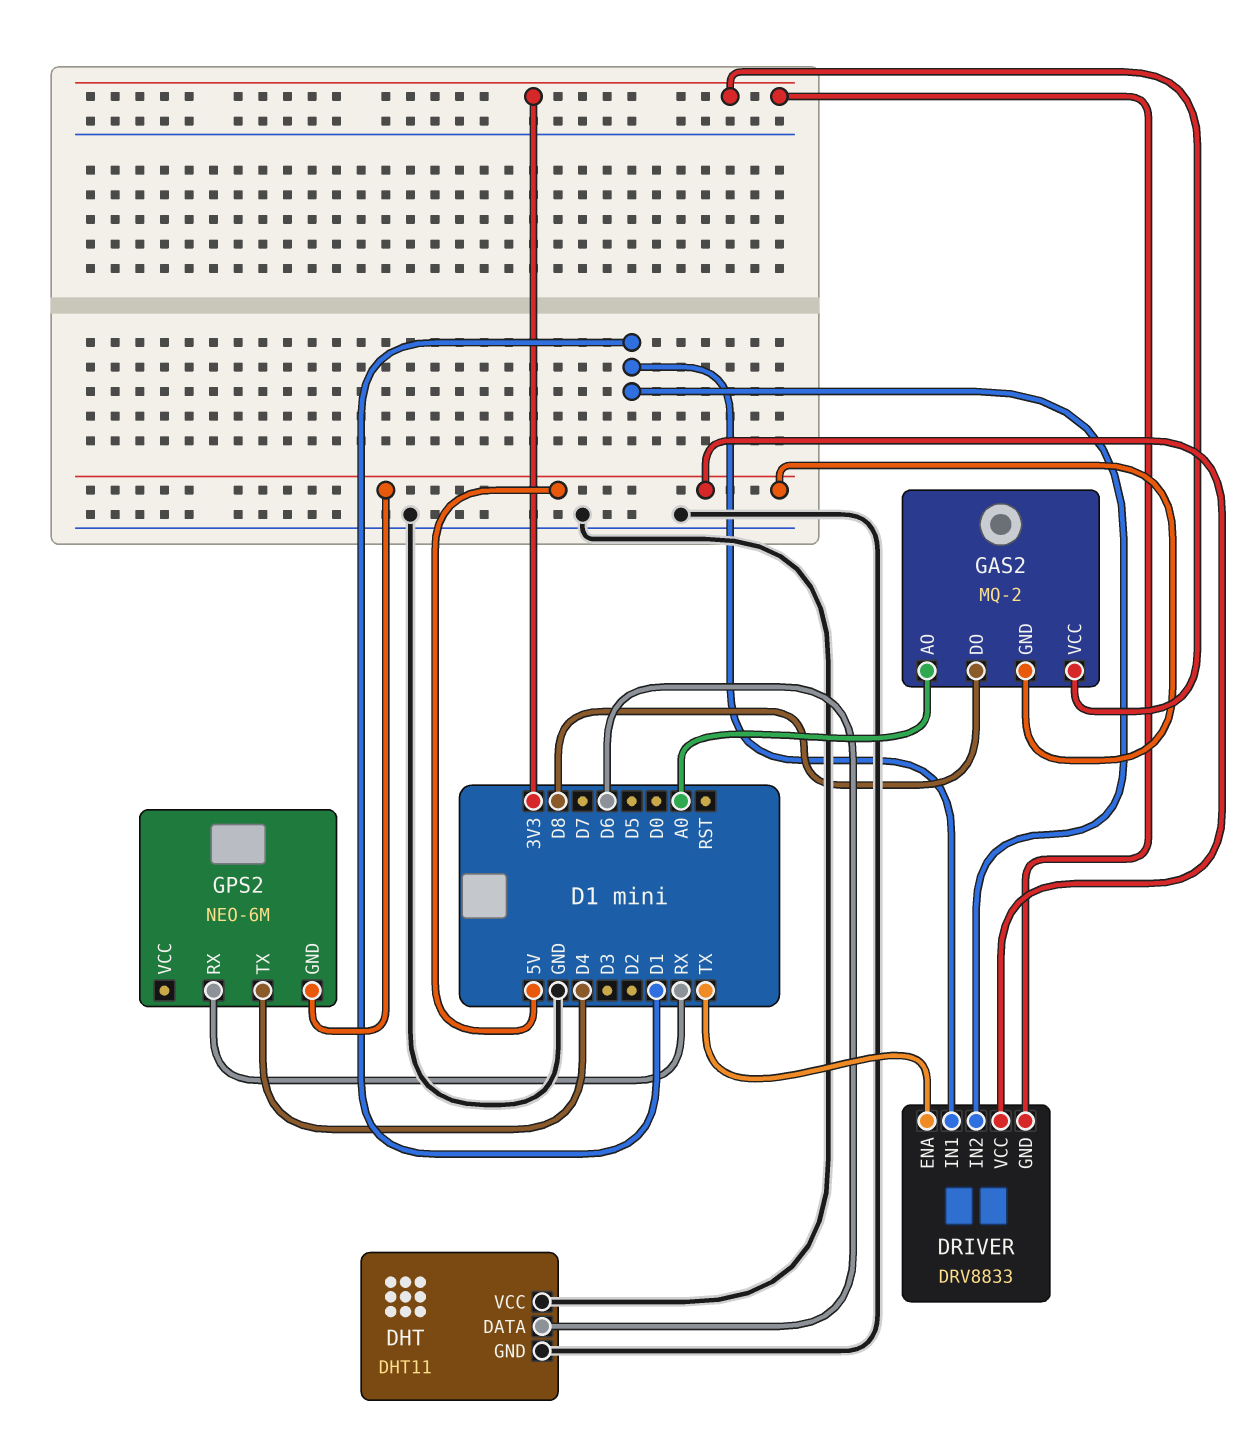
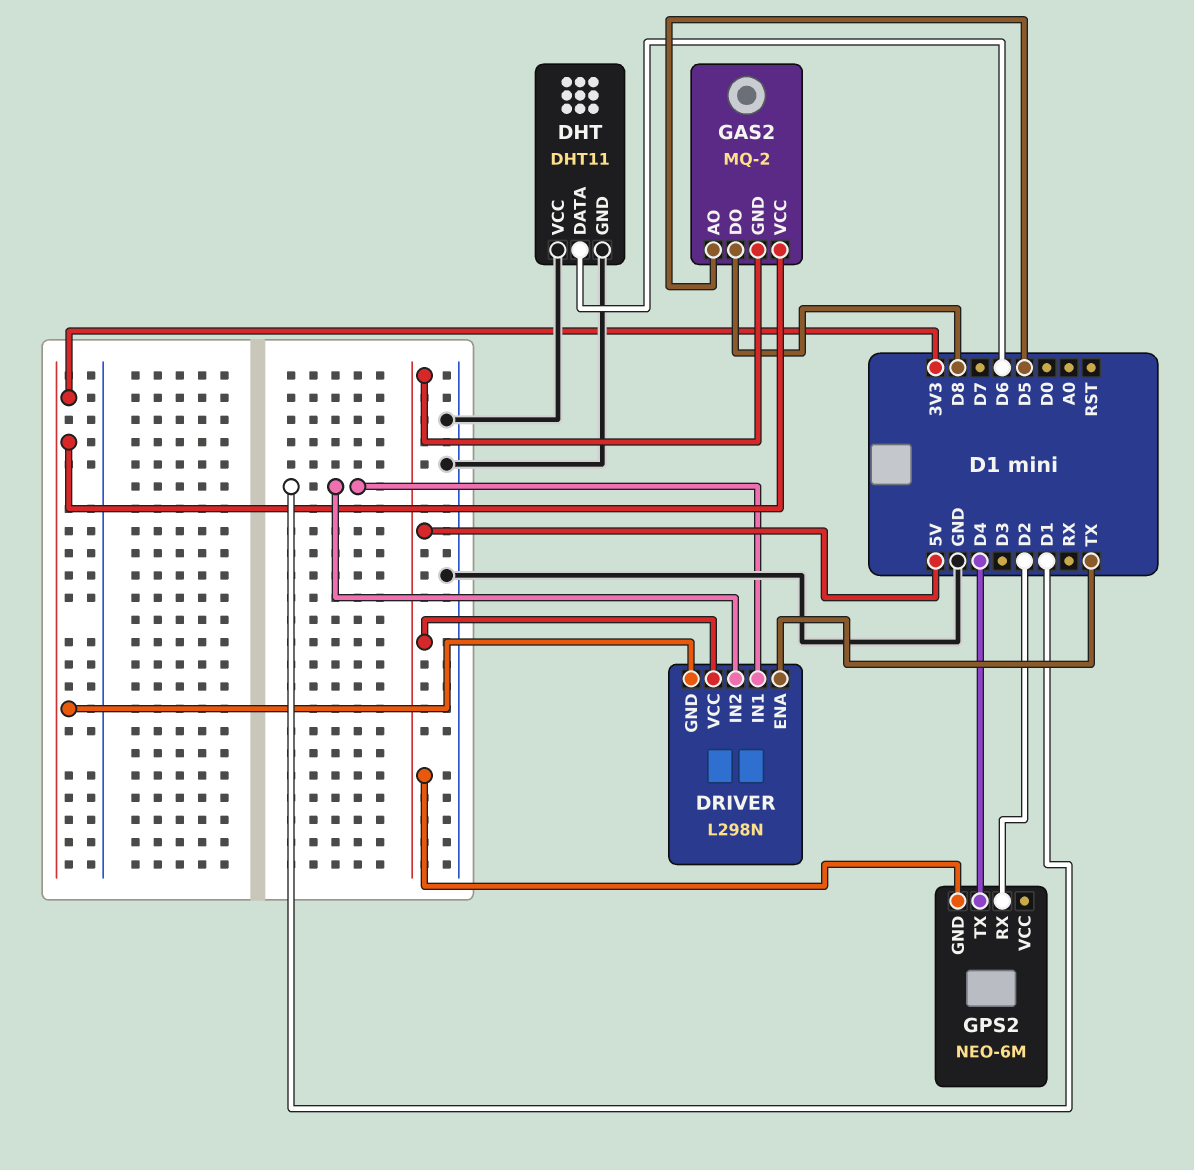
DRIVER: DRV8833 -> L298N
GAS2 pin AO: A0 -> D5
GPS2 pin RX: RX -> D2

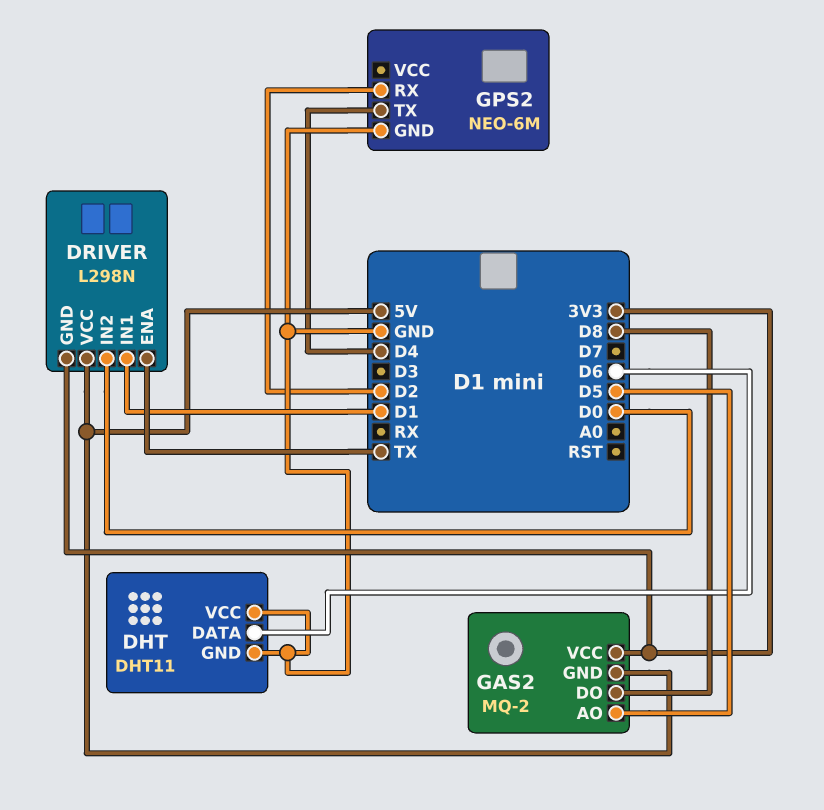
DRIVER pin IN2: D1 -> D0
GPS2 pin GND: 5V -> GND

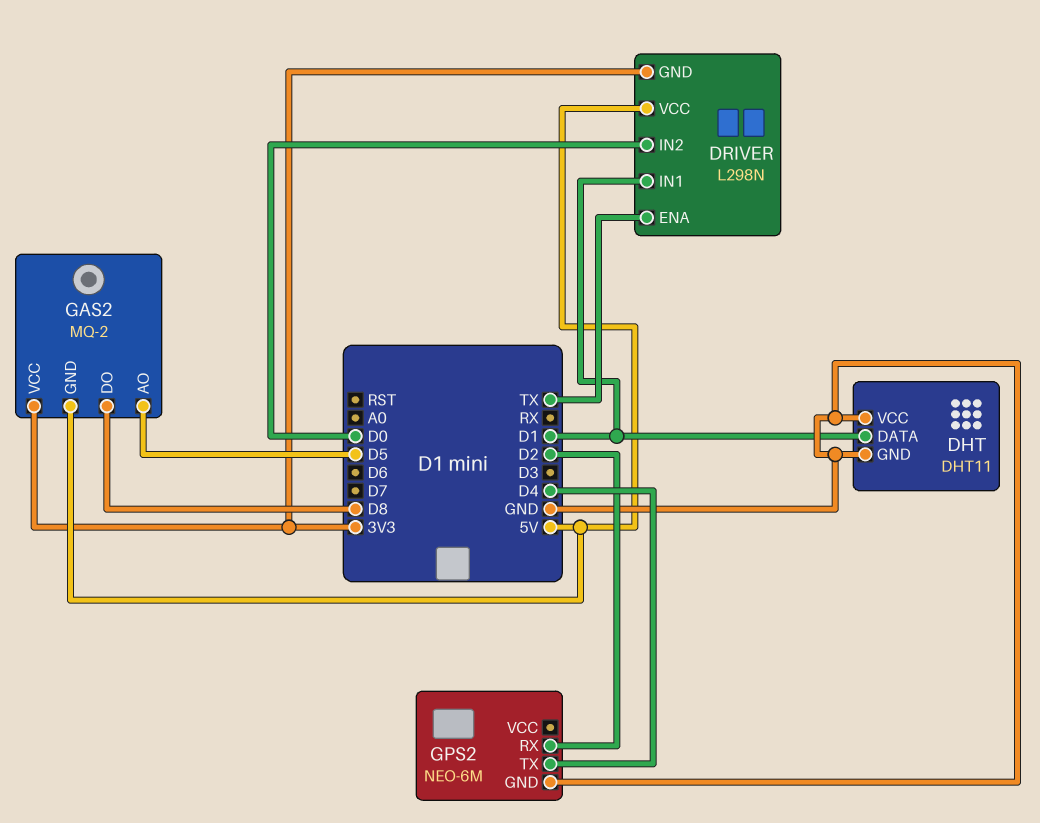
DHT pin DATA: D6 -> D1

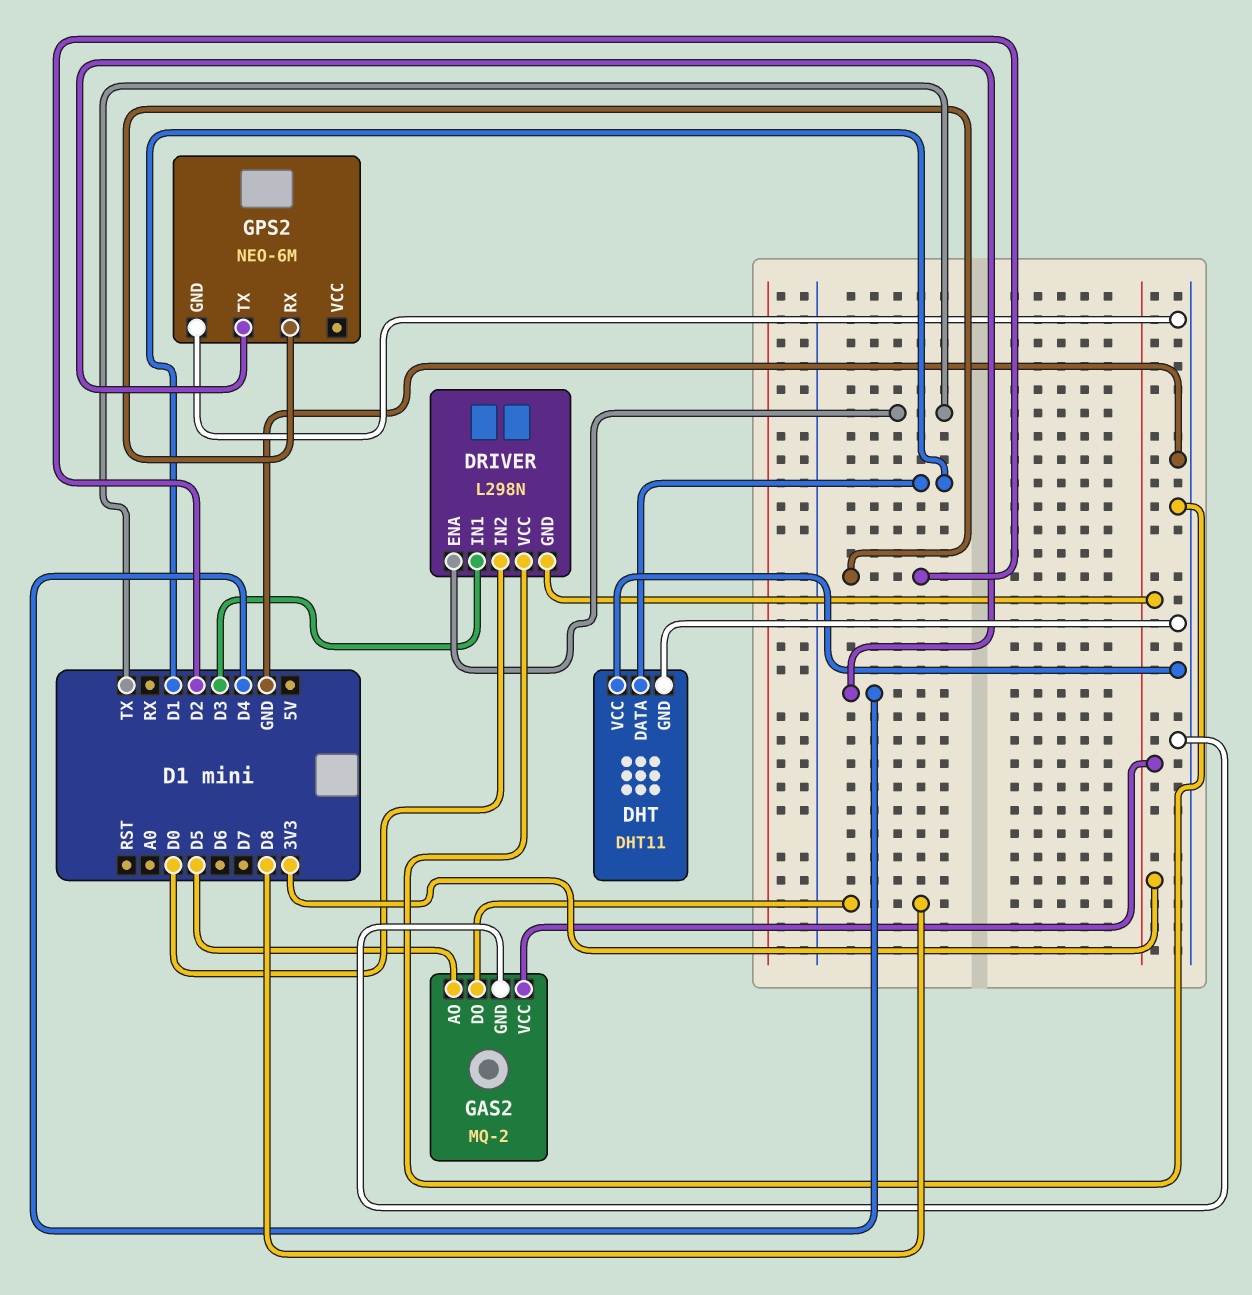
DRIVER pin IN1: D1 -> D3
DRIVER pin VCC: 5V -> GND
GAS2 pin GND: 5V -> GND

